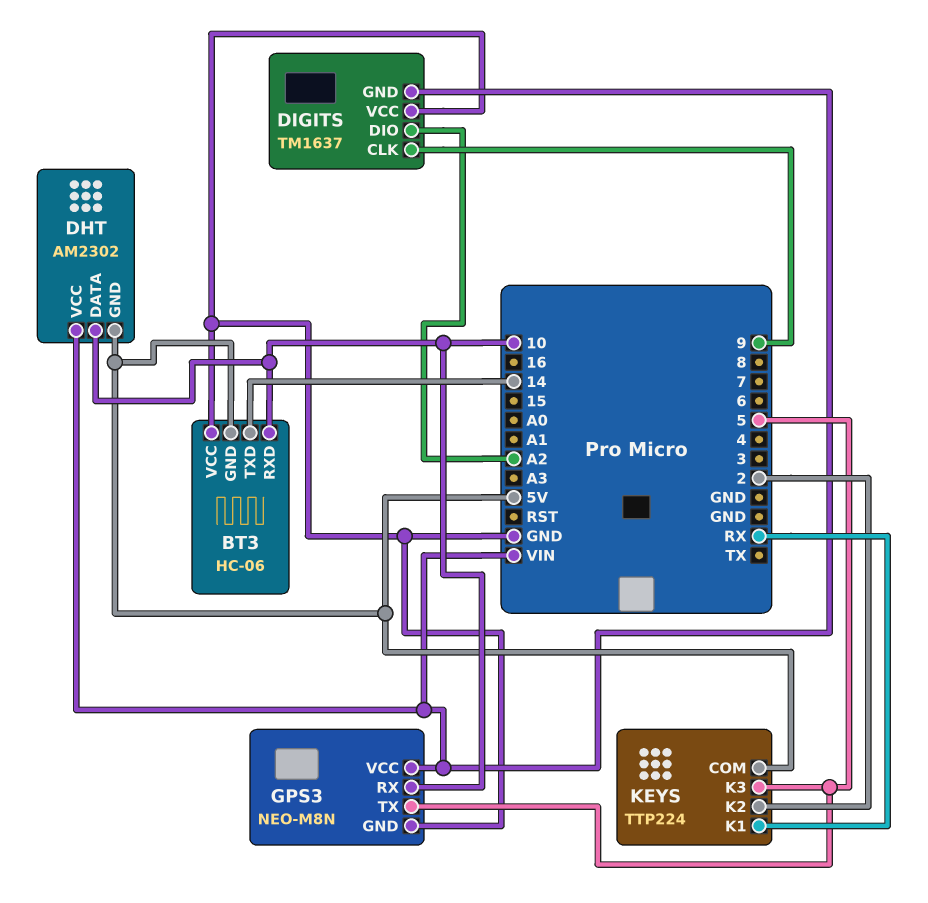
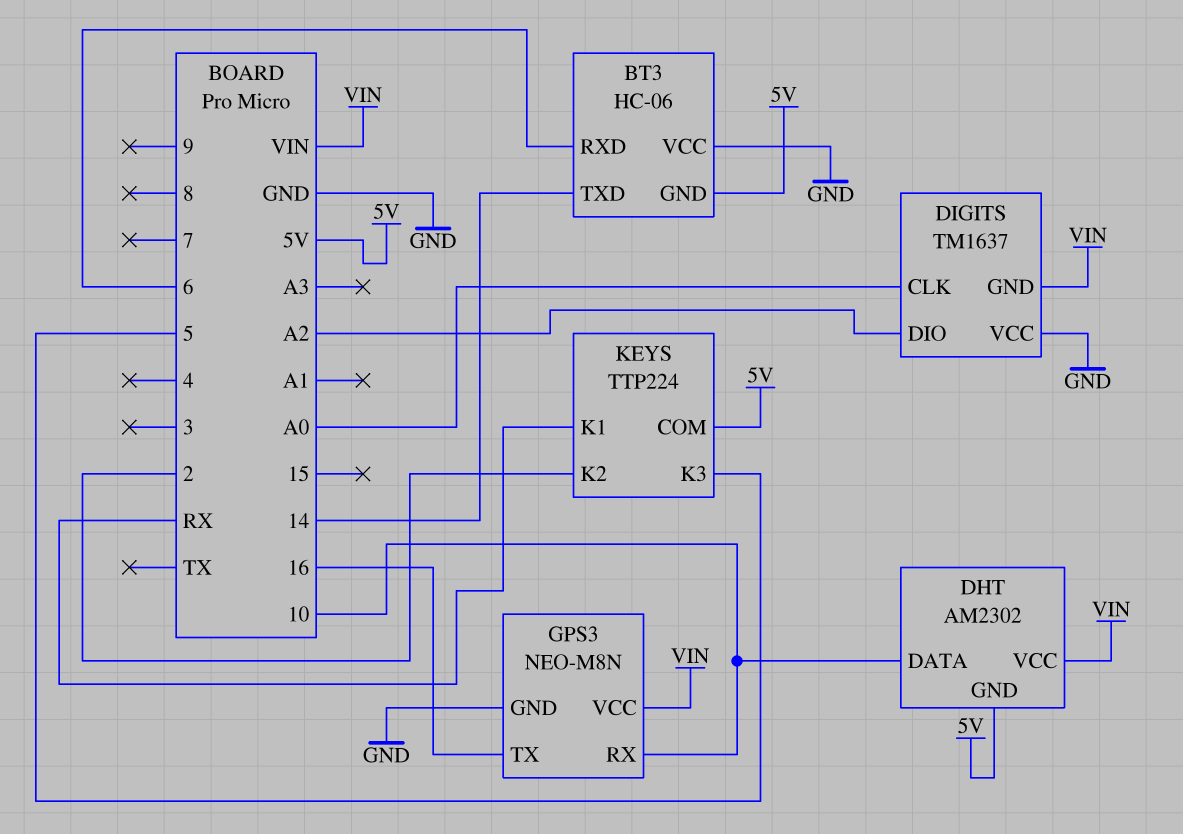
BT3 pin RXD: 10 -> 6
DIGITS pin CLK: 9 -> A0
GPS3 pin TX: 5 -> 16

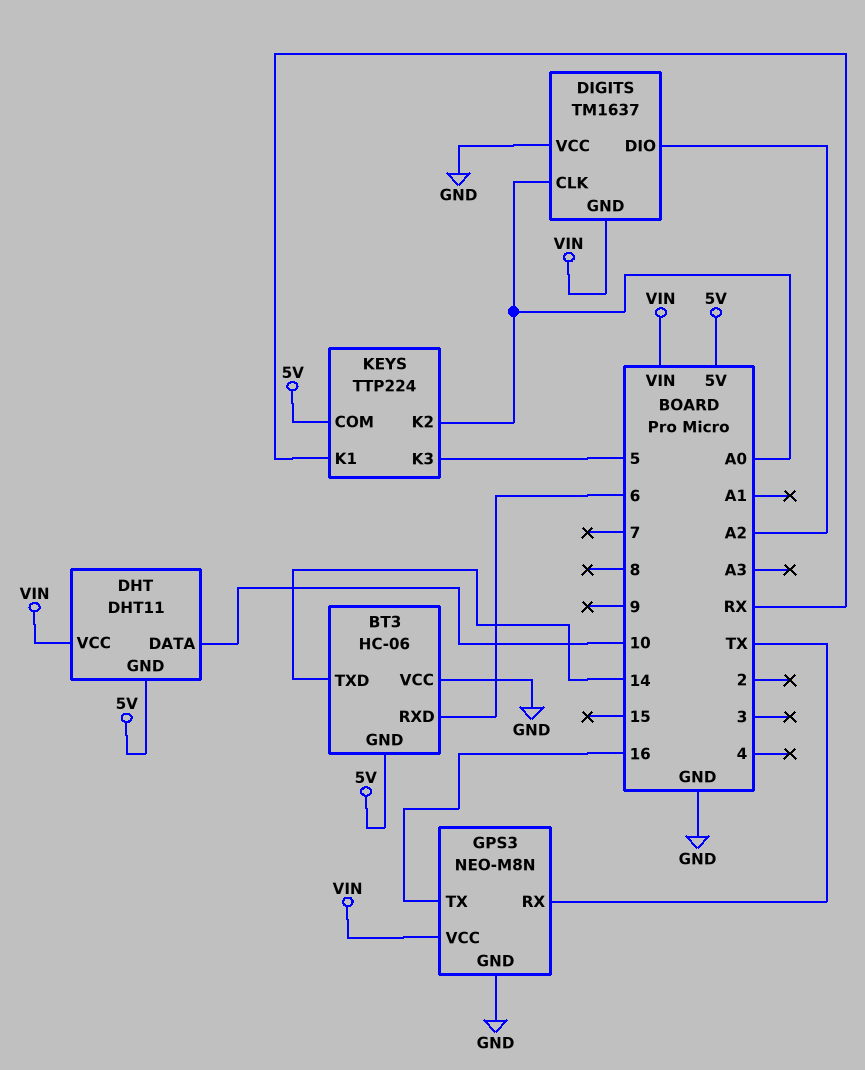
DHT: AM2302 -> DHT11
GPS3 pin RX: 10 -> TX
KEYS pin K2: 2 -> A0

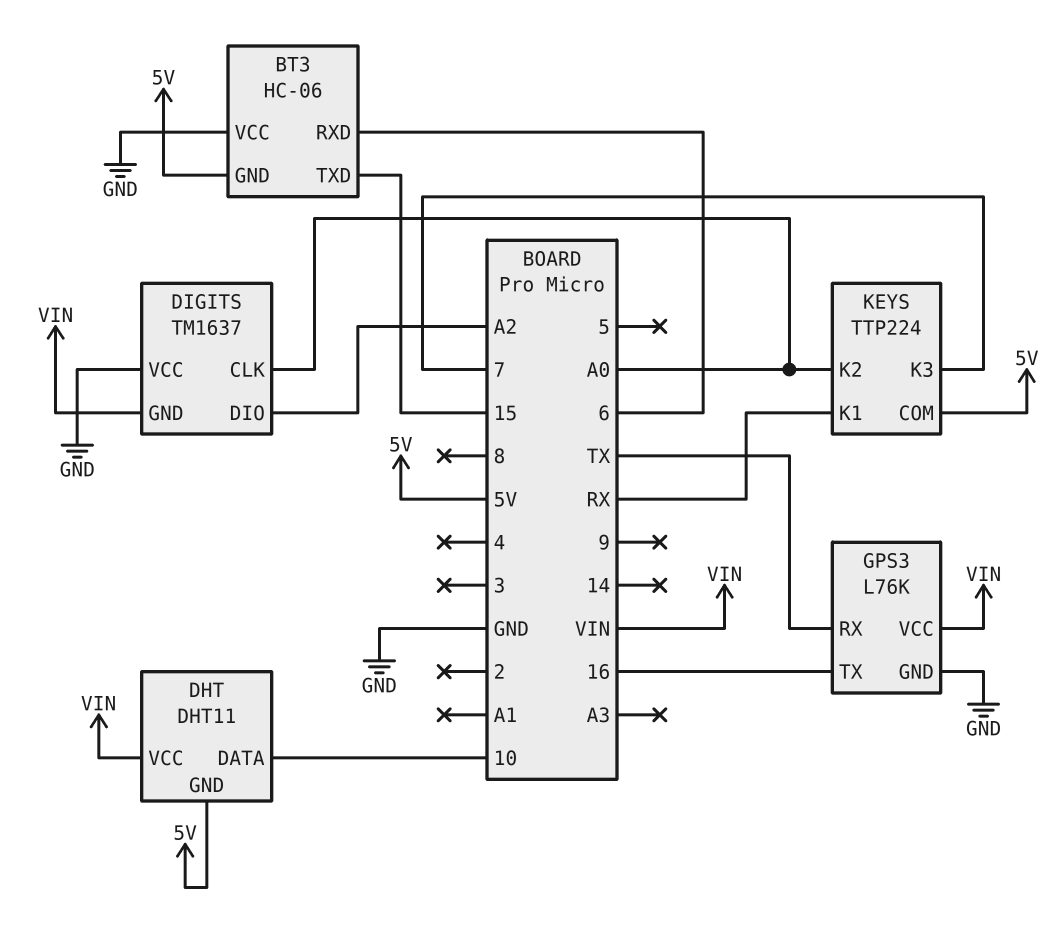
BT3 pin TXD: 14 -> 15
GPS3: NEO-M8N -> L76K
KEYS pin K3: 5 -> 7

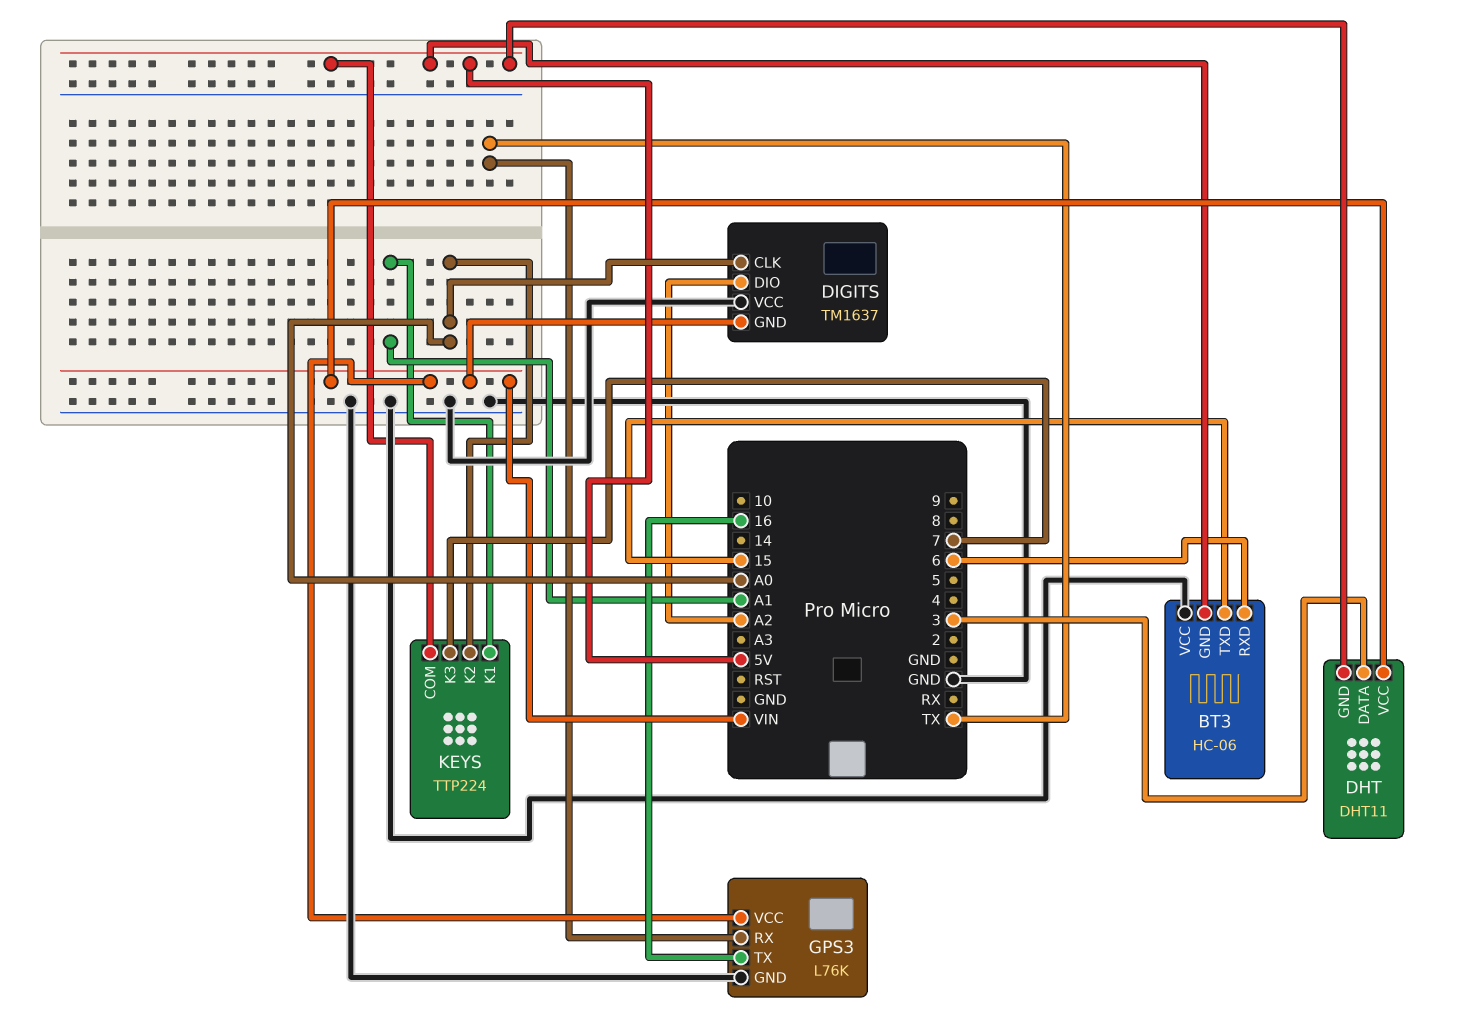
DHT pin DATA: 10 -> 3
KEYS pin K1: RX -> A1

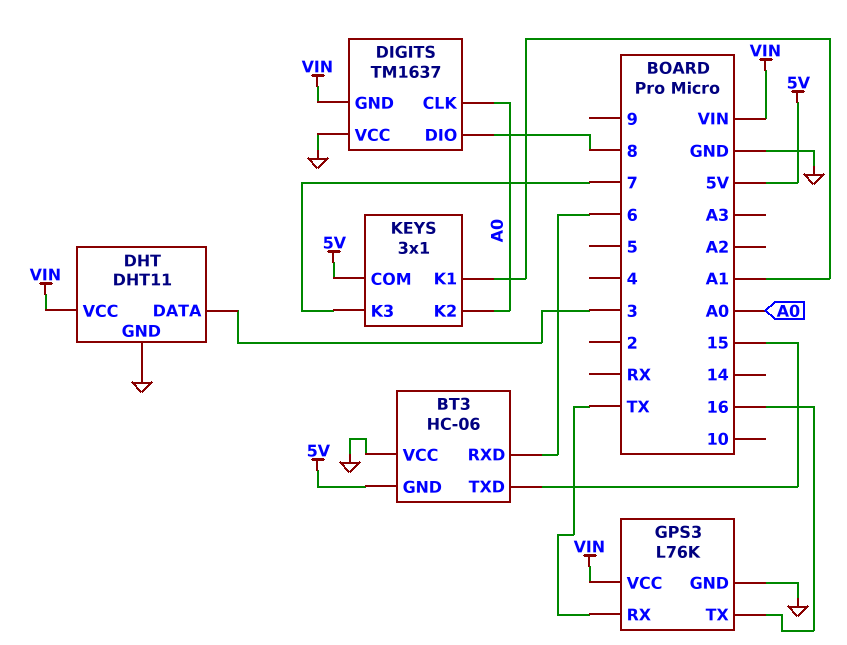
DHT pin GND: 5V -> GND
DIGITS pin DIO: A2 -> 8
KEYS: TTP224 -> 3x1

